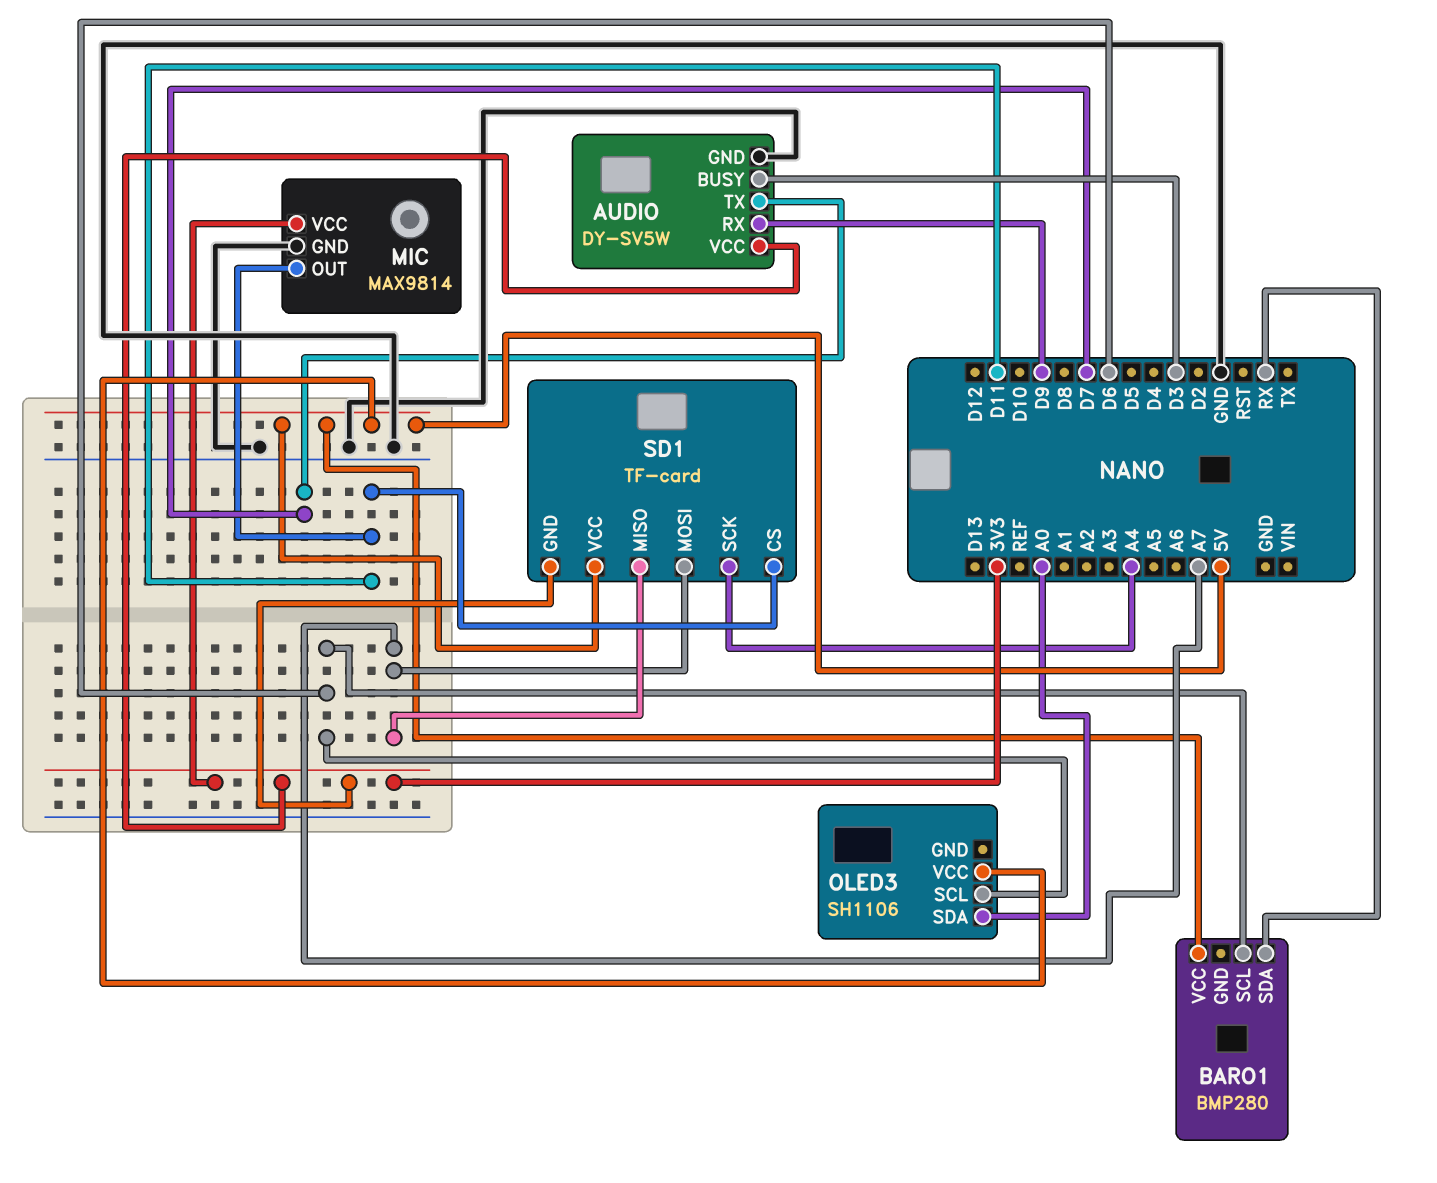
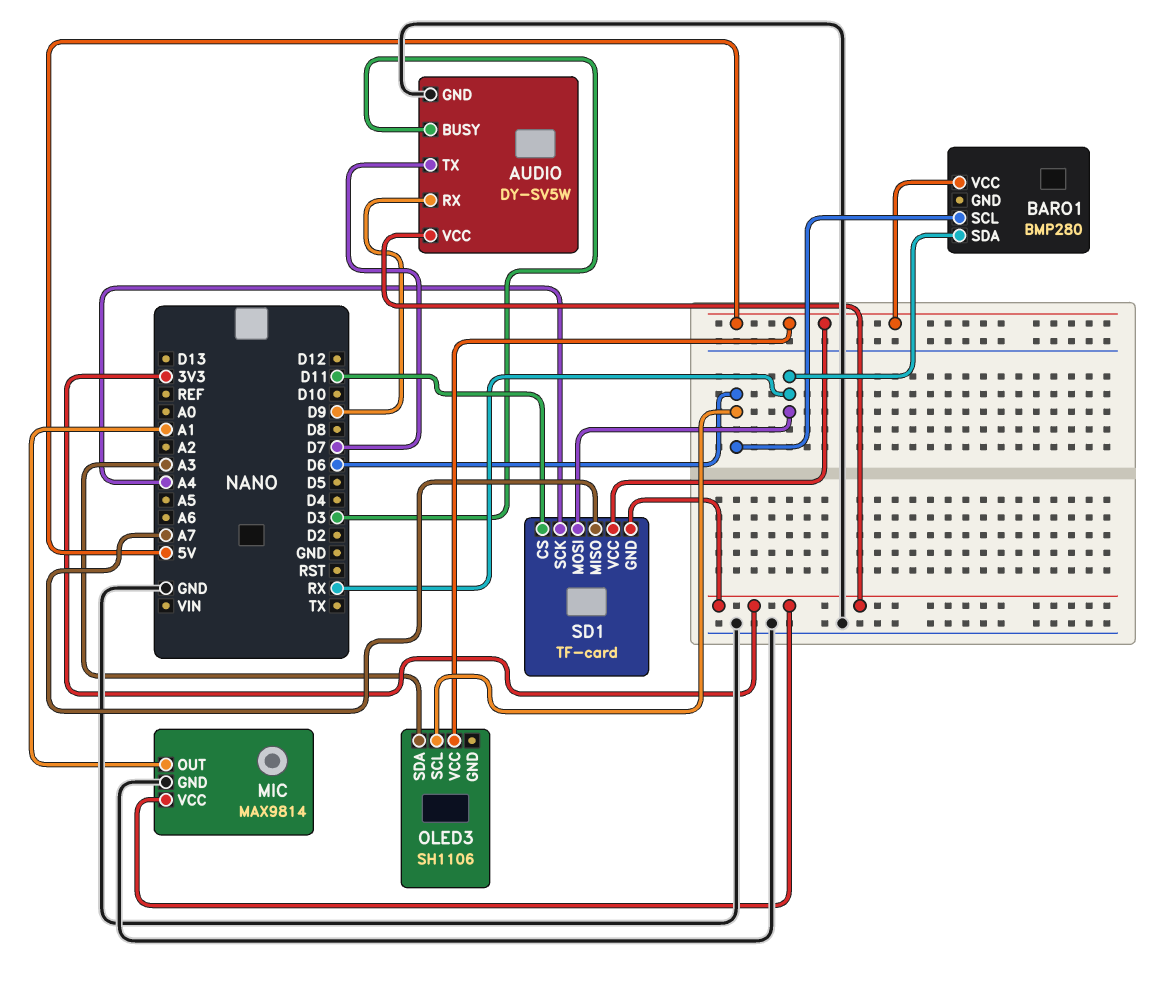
MIC pin OUT: D11 -> A1
OLED3 pin SDA: A0 -> A3
SD1 pin MOSI: A7 -> RX

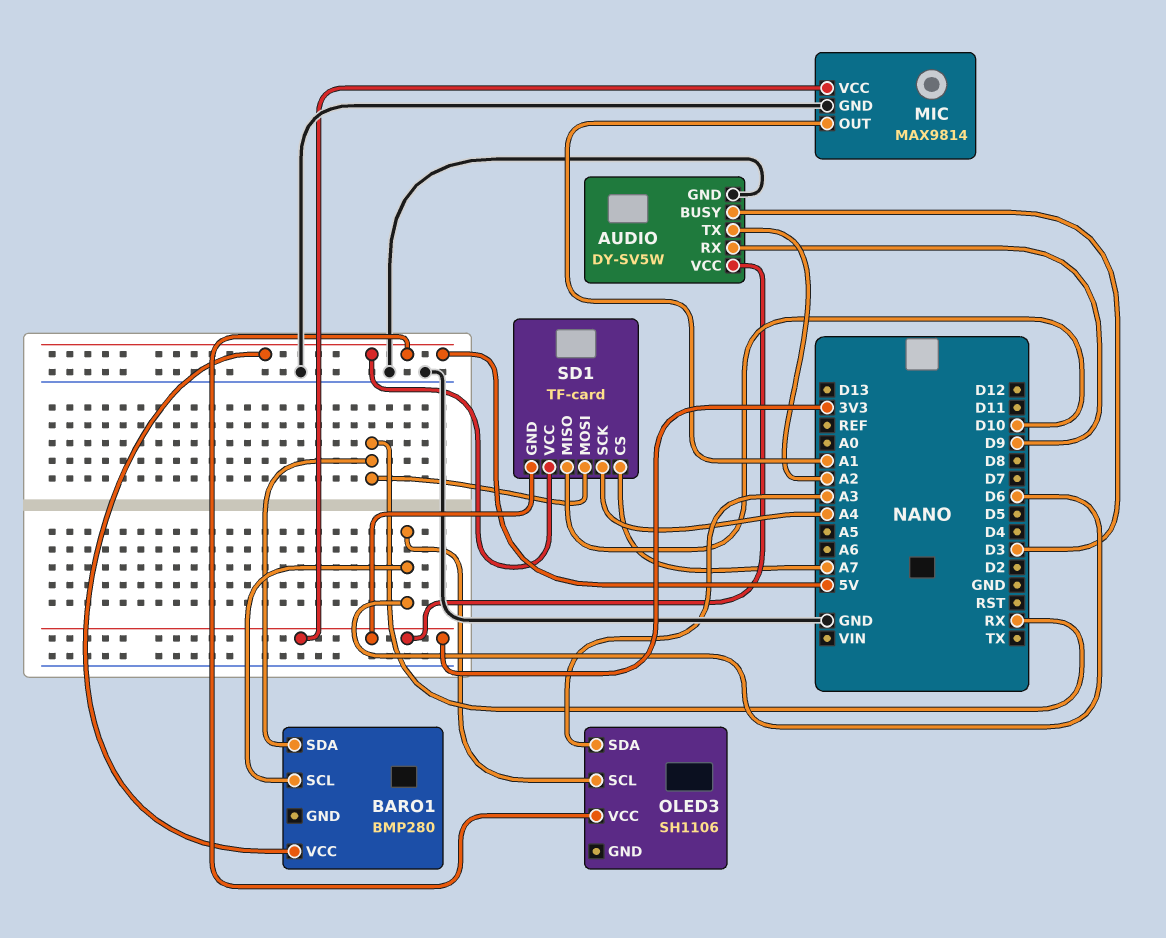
AUDIO pin TX: D7 -> A2
SD1 pin CS: D11 -> A7
SD1 pin MISO: A7 -> D10

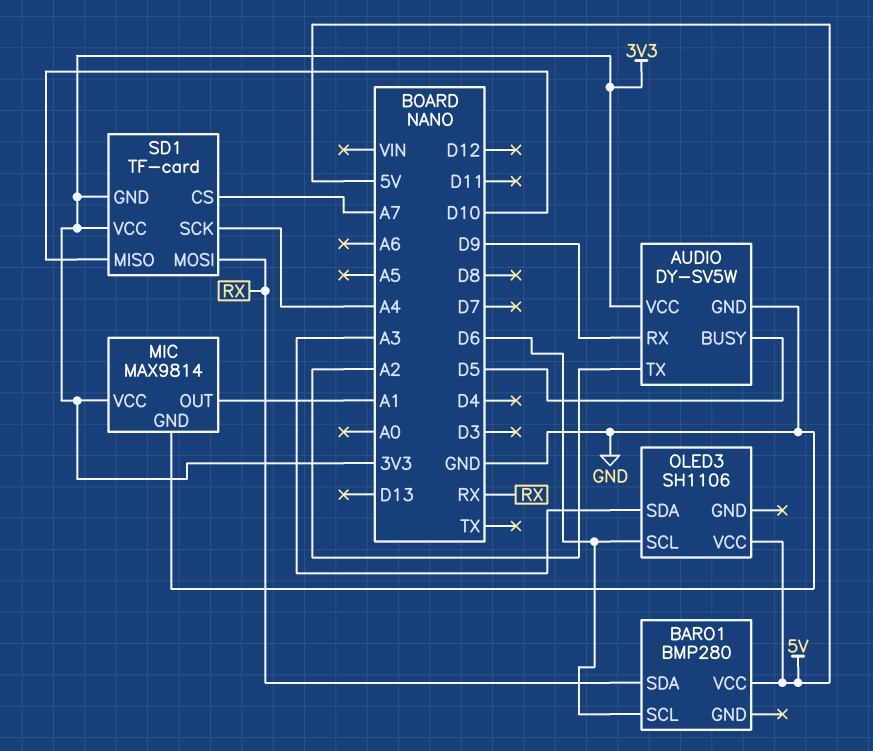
AUDIO pin BUSY: D3 -> D5
SD1 pin VCC: 5V -> 3V3

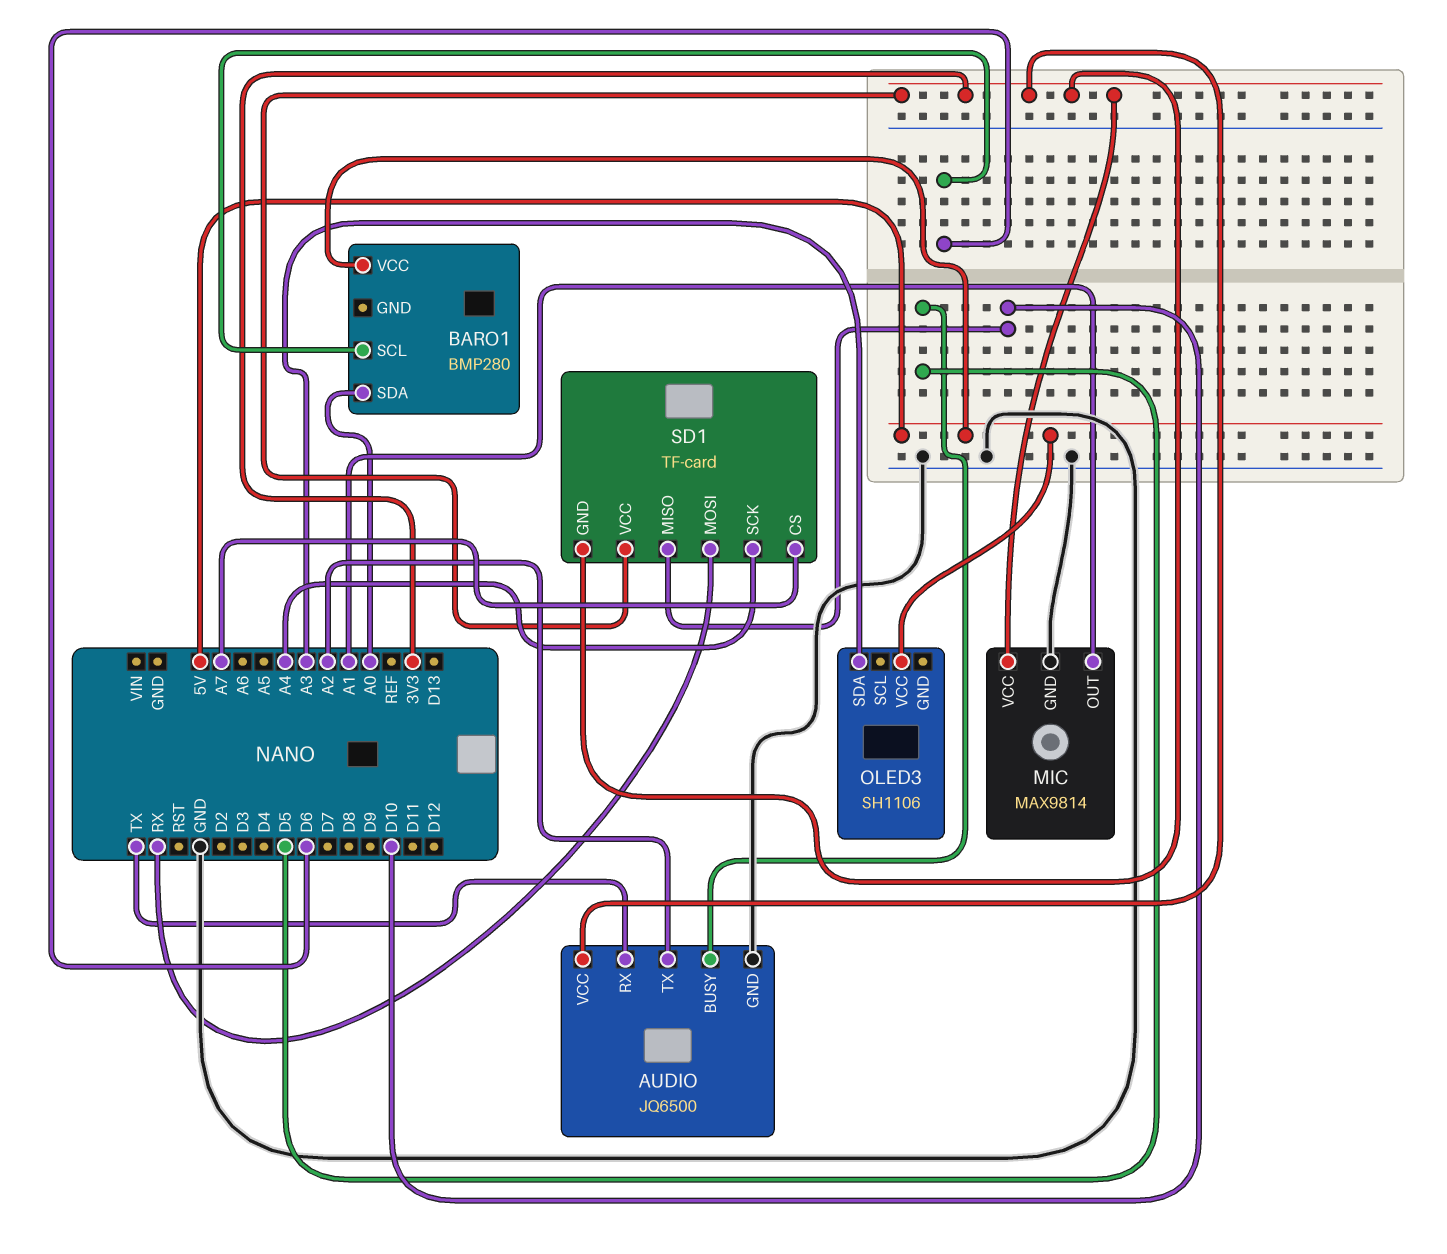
AUDIO: DY-SV5W -> JQ6500
AUDIO pin RX: D9 -> TX
BARO1 pin SDA: RX -> A0
OLED3 pin SCL: D6 -> none

